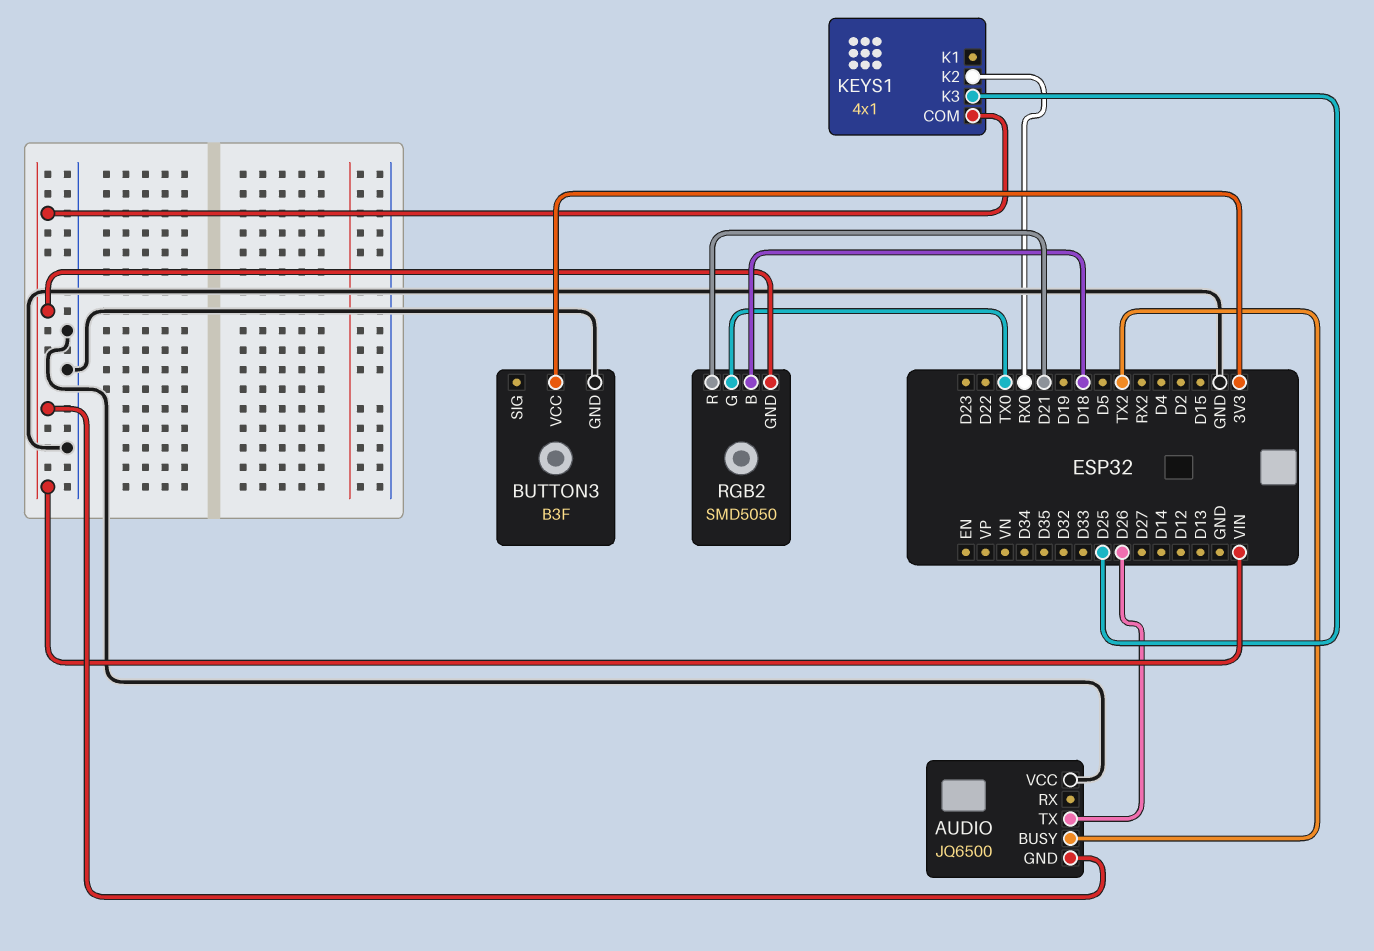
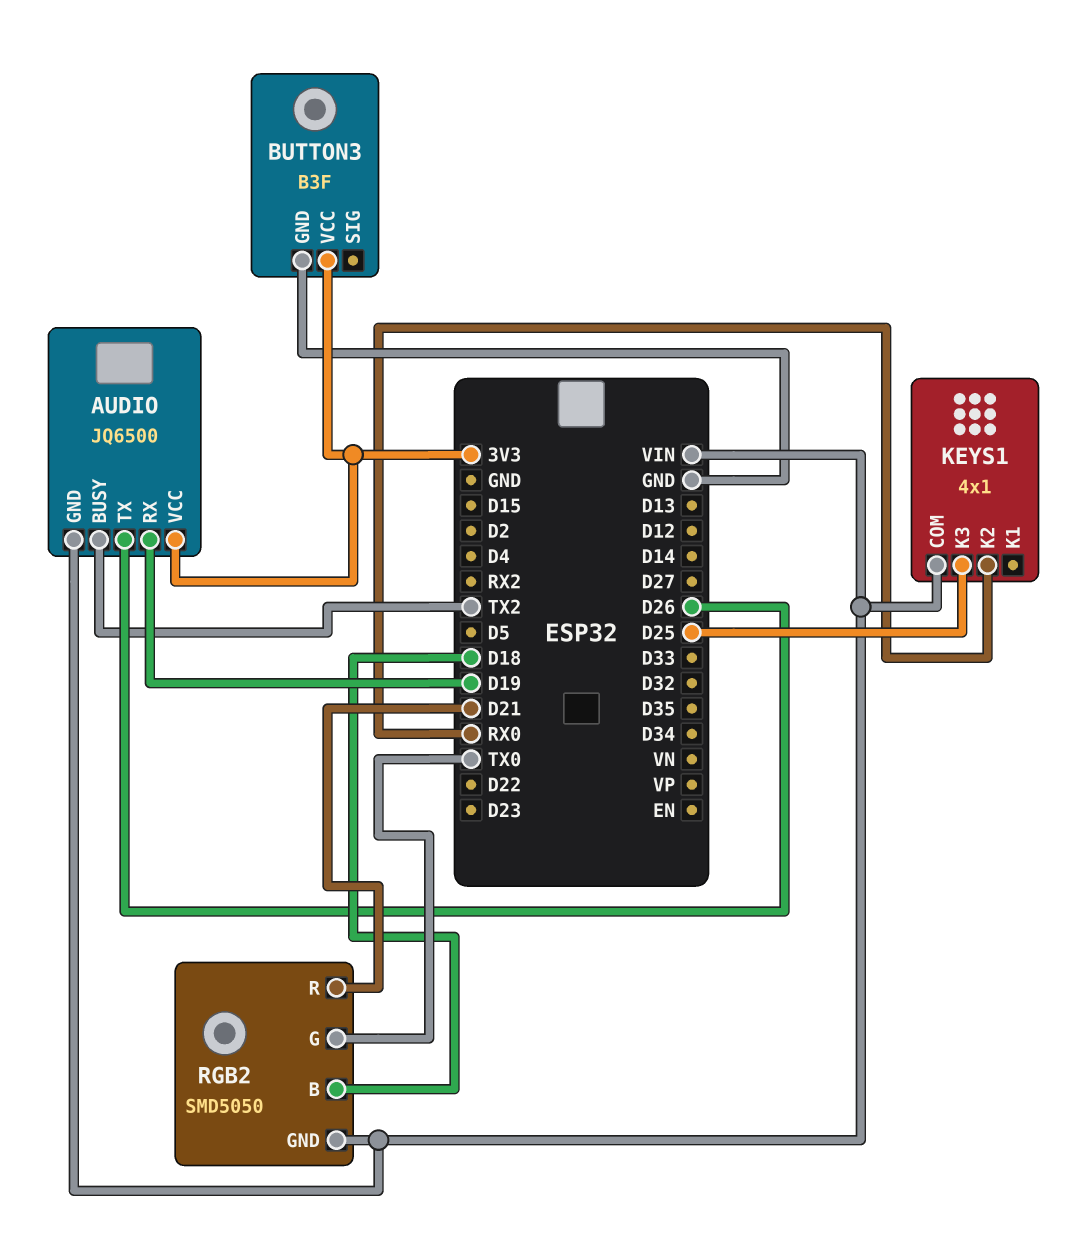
AUDIO pin RX: none -> D19
AUDIO pin VCC: GND -> 3V3

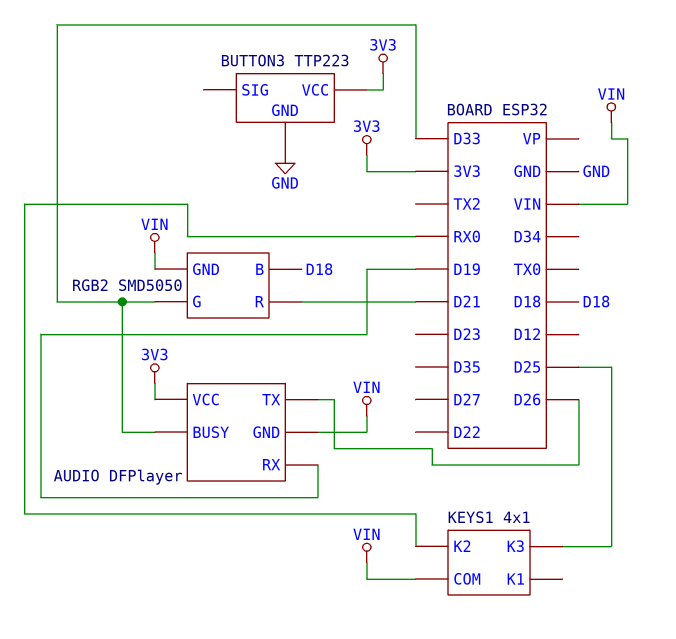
AUDIO: JQ6500 -> DFPlayer
AUDIO pin BUSY: TX2 -> D33
BUTTON3: B3F -> TTP223
RGB2 pin G: TX0 -> D33

